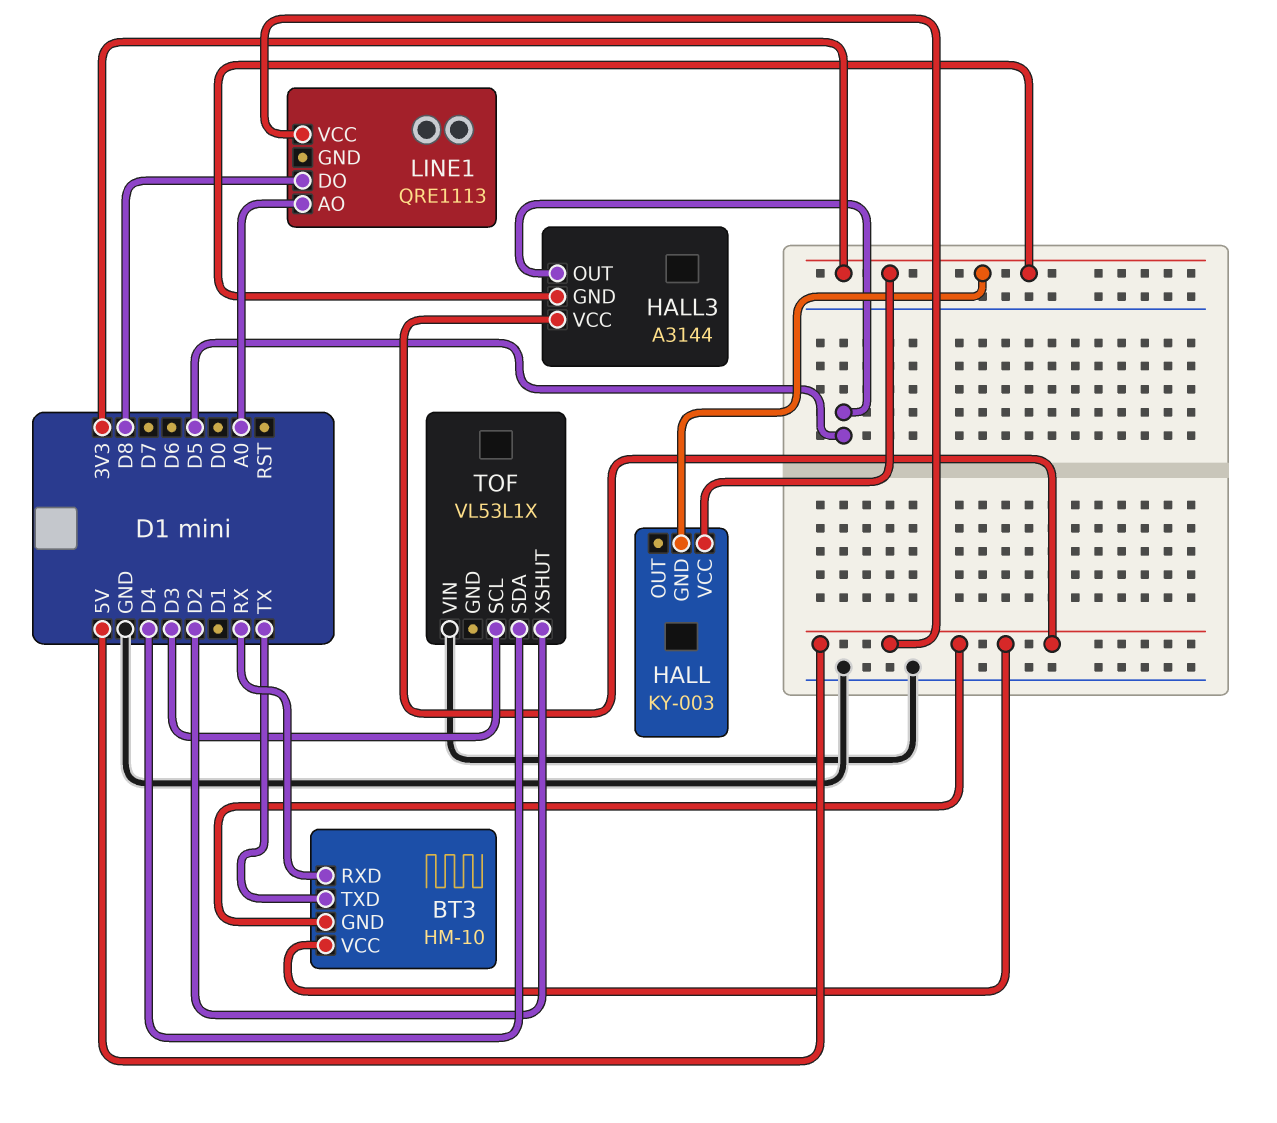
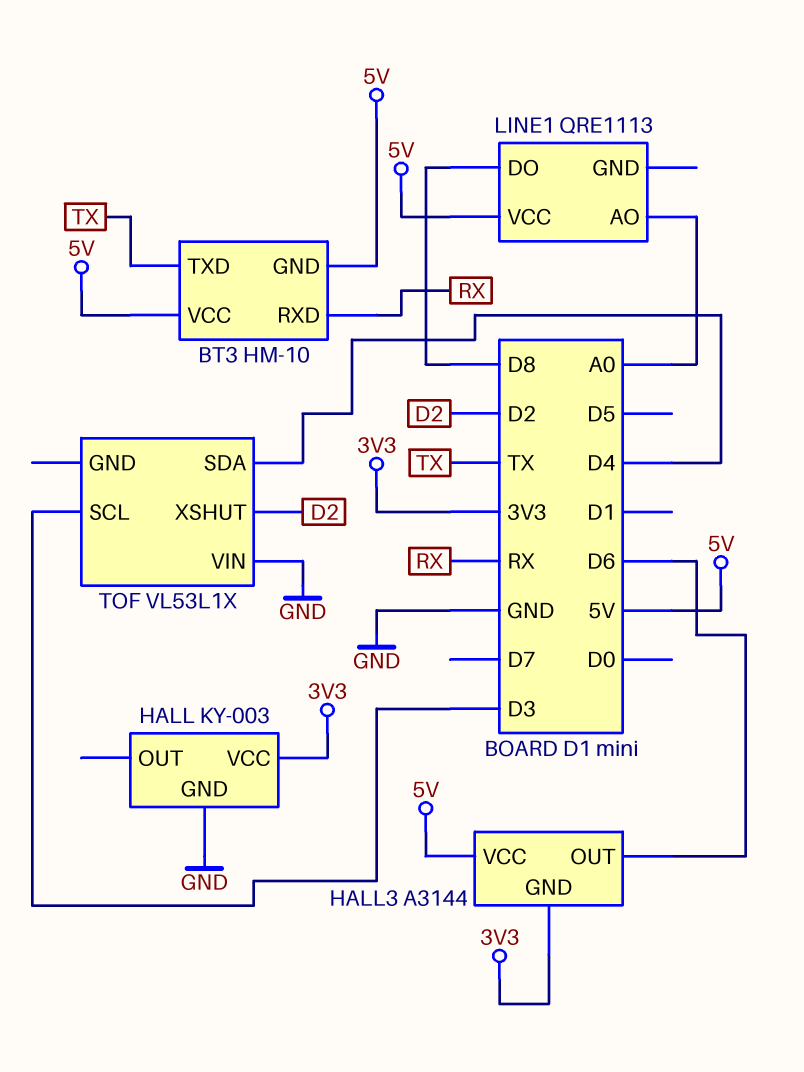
HALL pin GND: 3V3 -> GND
HALL3 pin OUT: D5 -> D6

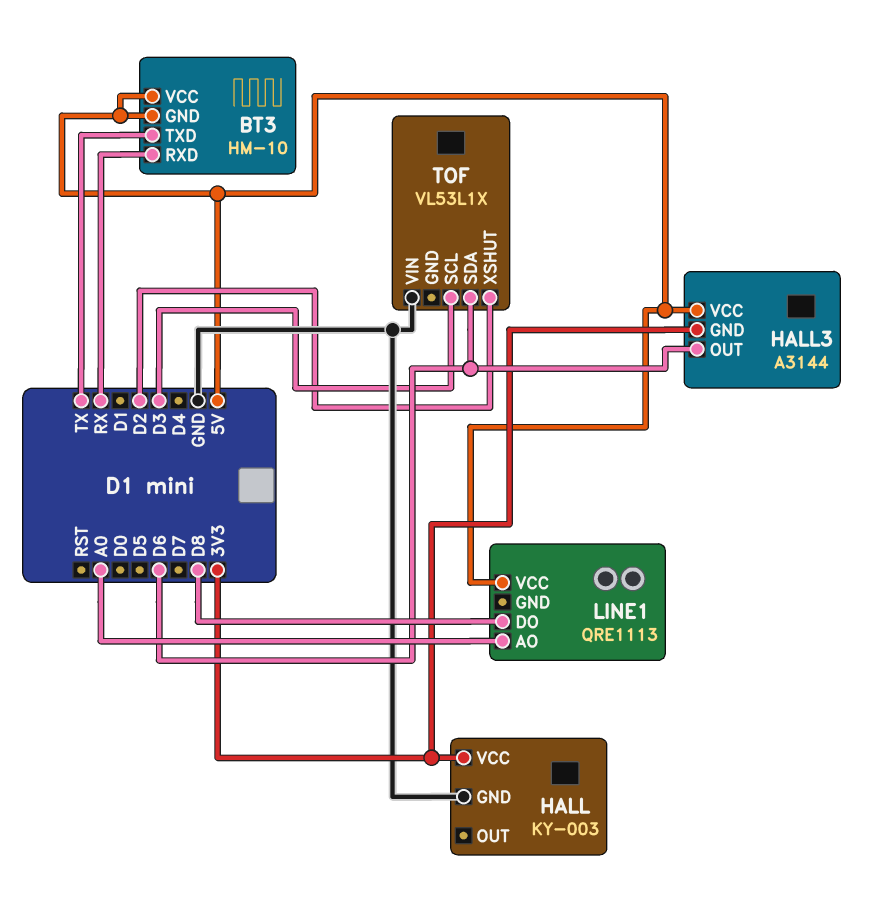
TOF pin SDA: D4 -> D6

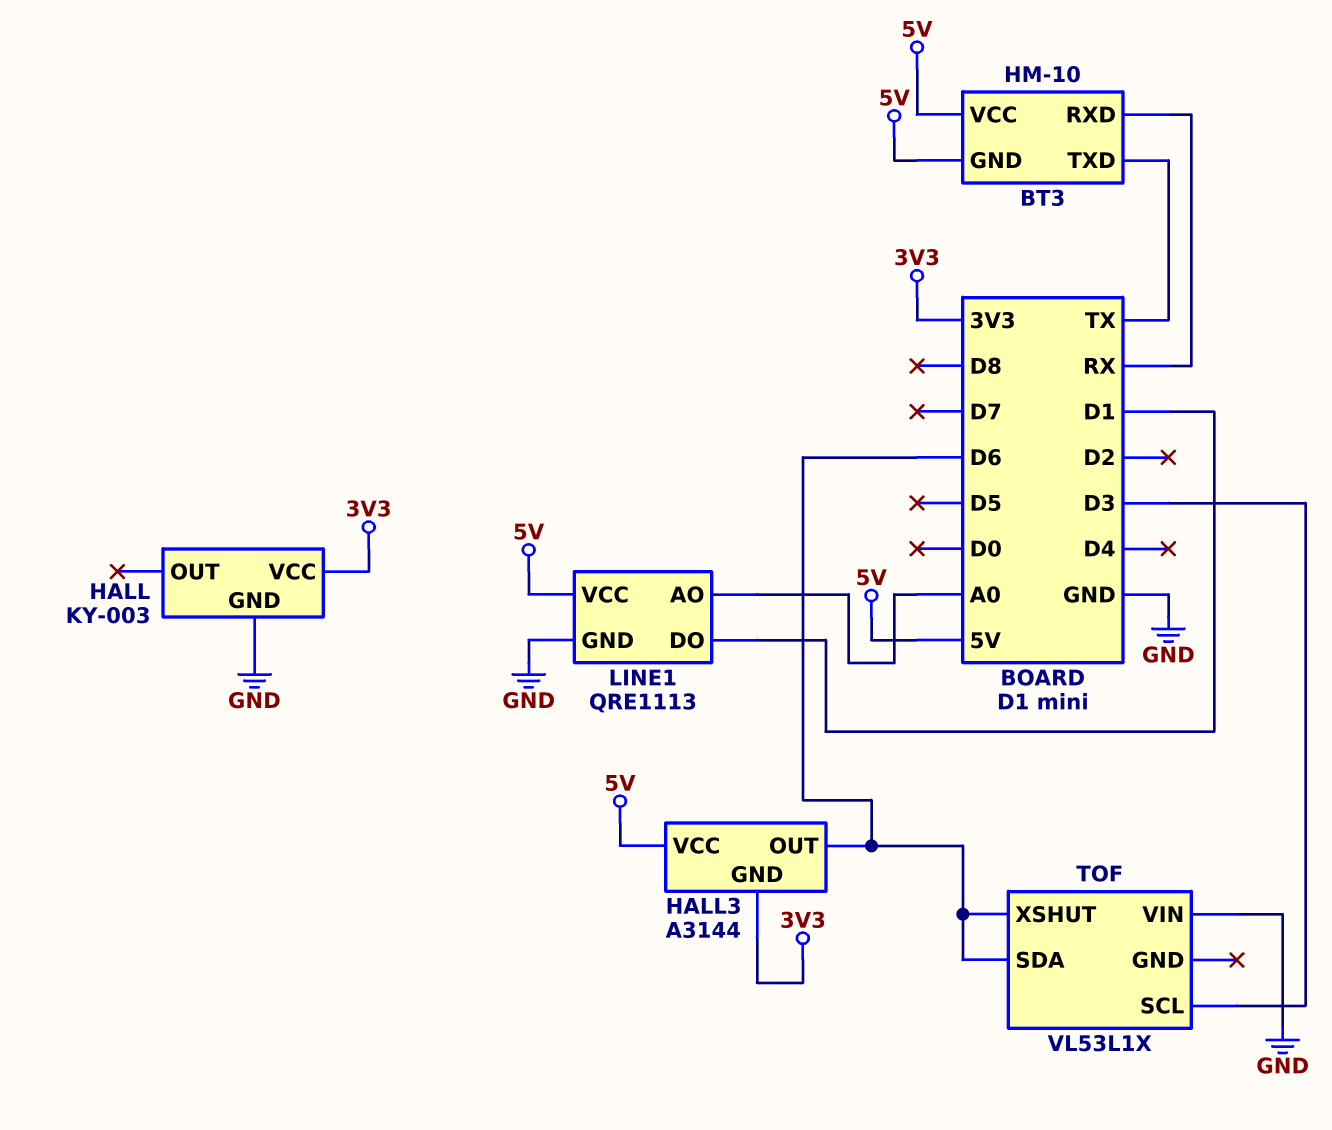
LINE1 pin DO: D8 -> D1
LINE1 pin GND: none -> GND
TOF pin XSHUT: D2 -> D6

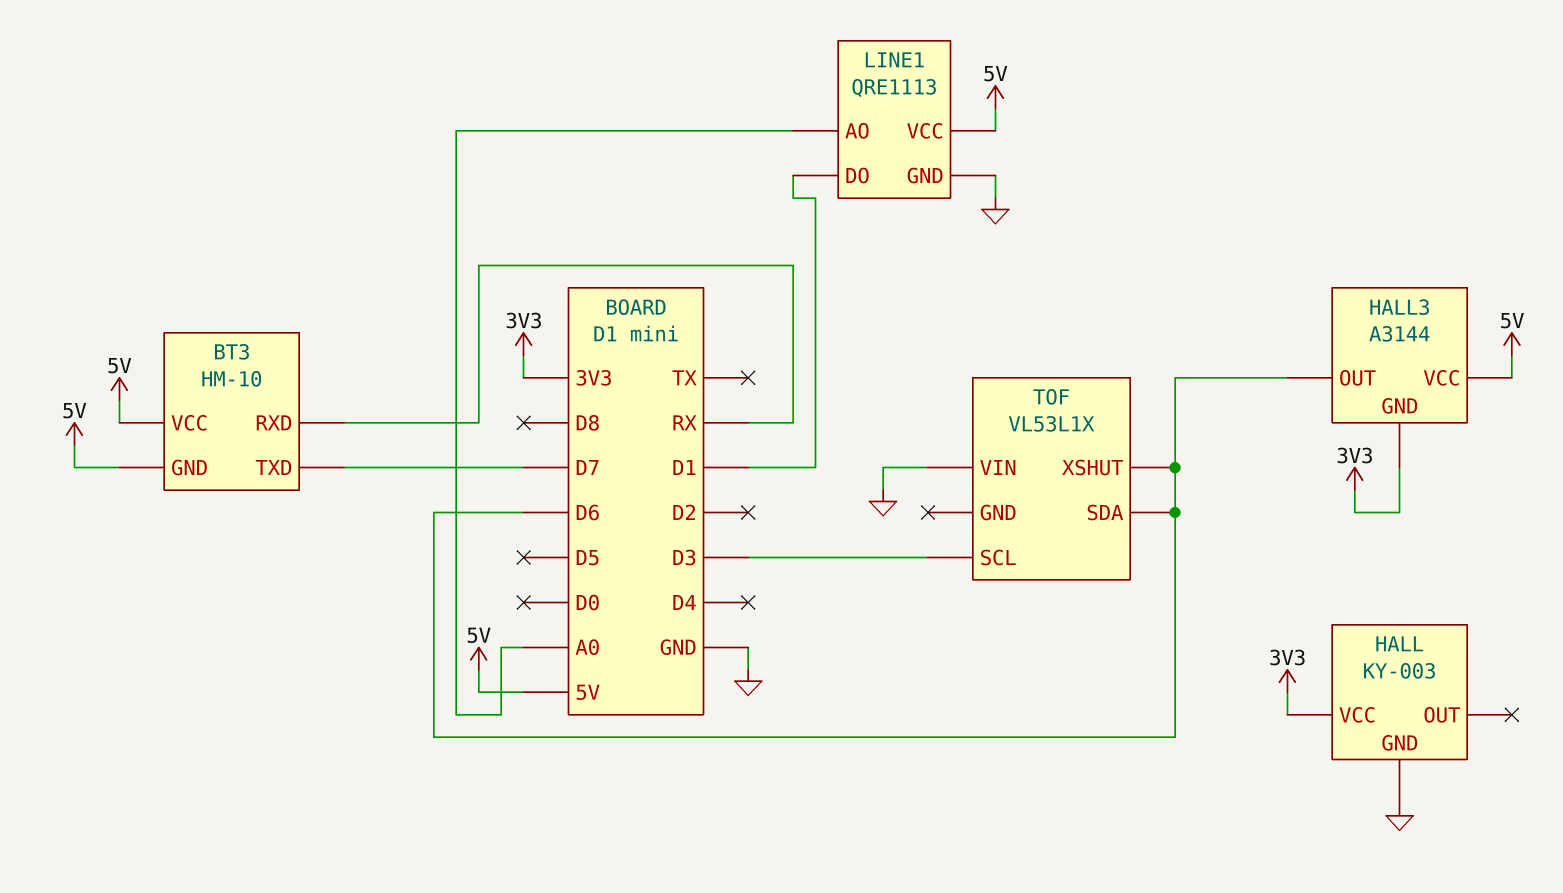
BT3 pin TXD: TX -> D7

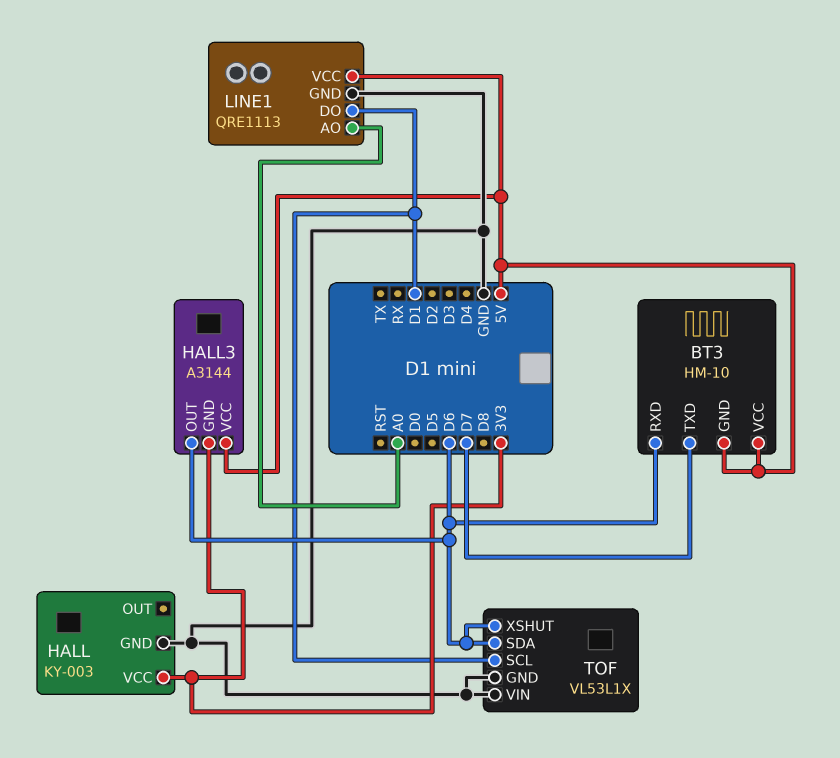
BT3 pin RXD: RX -> D6
TOF pin GND: none -> GND
TOF pin SCL: D3 -> D1

